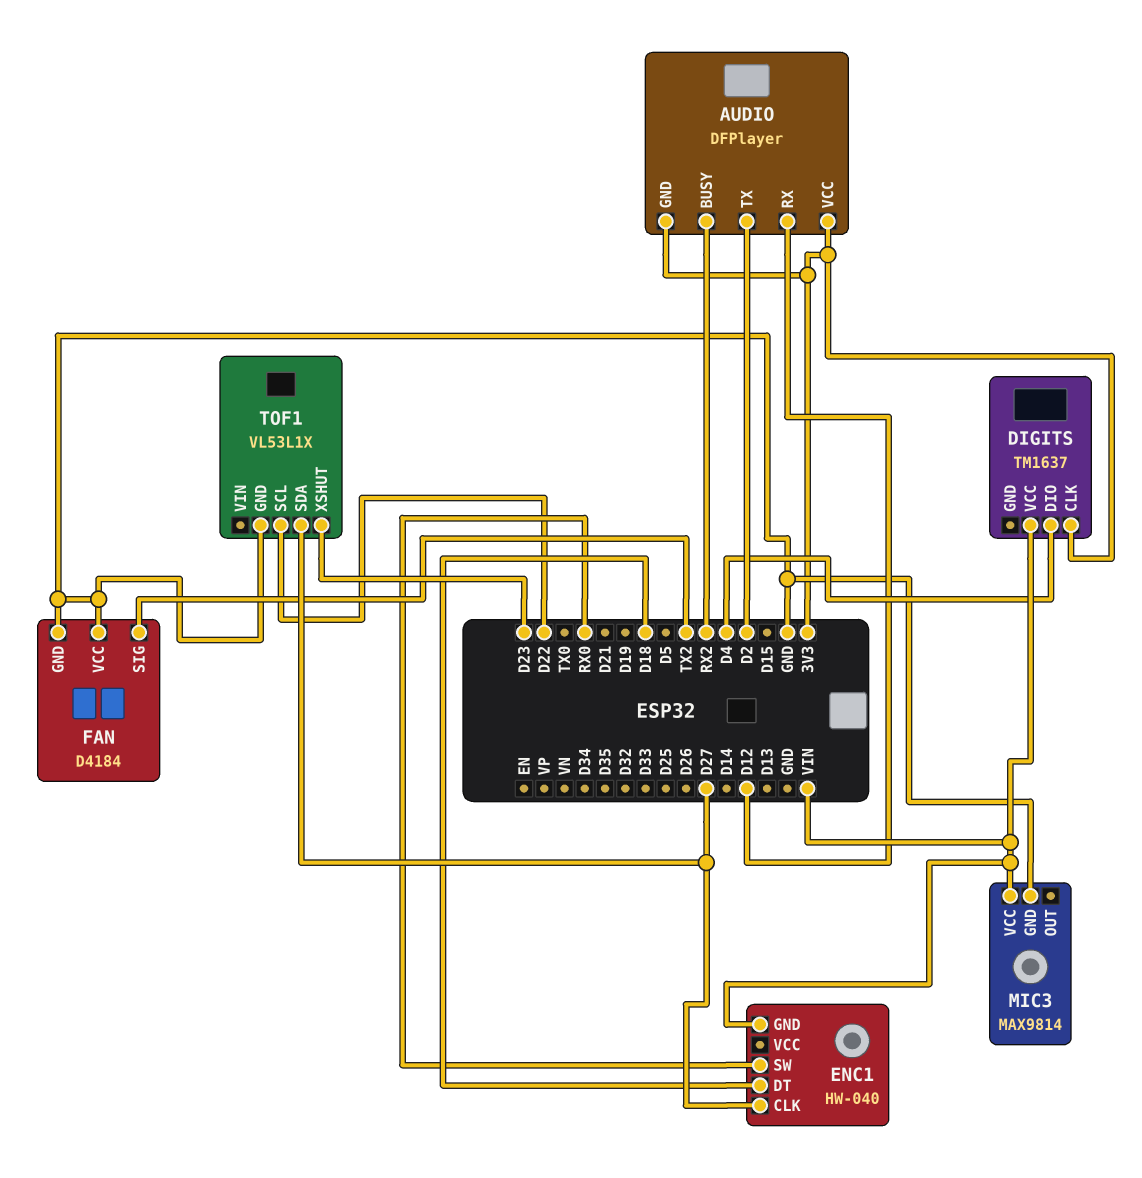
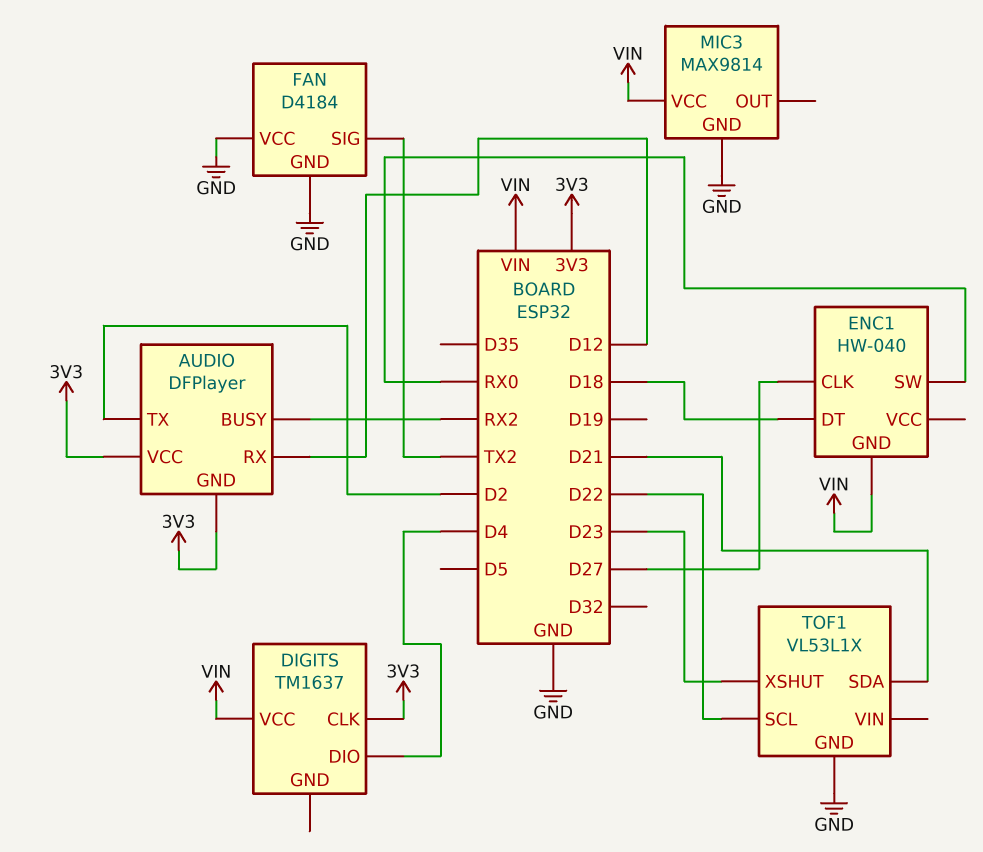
TOF1 pin SDA: D27 -> D21

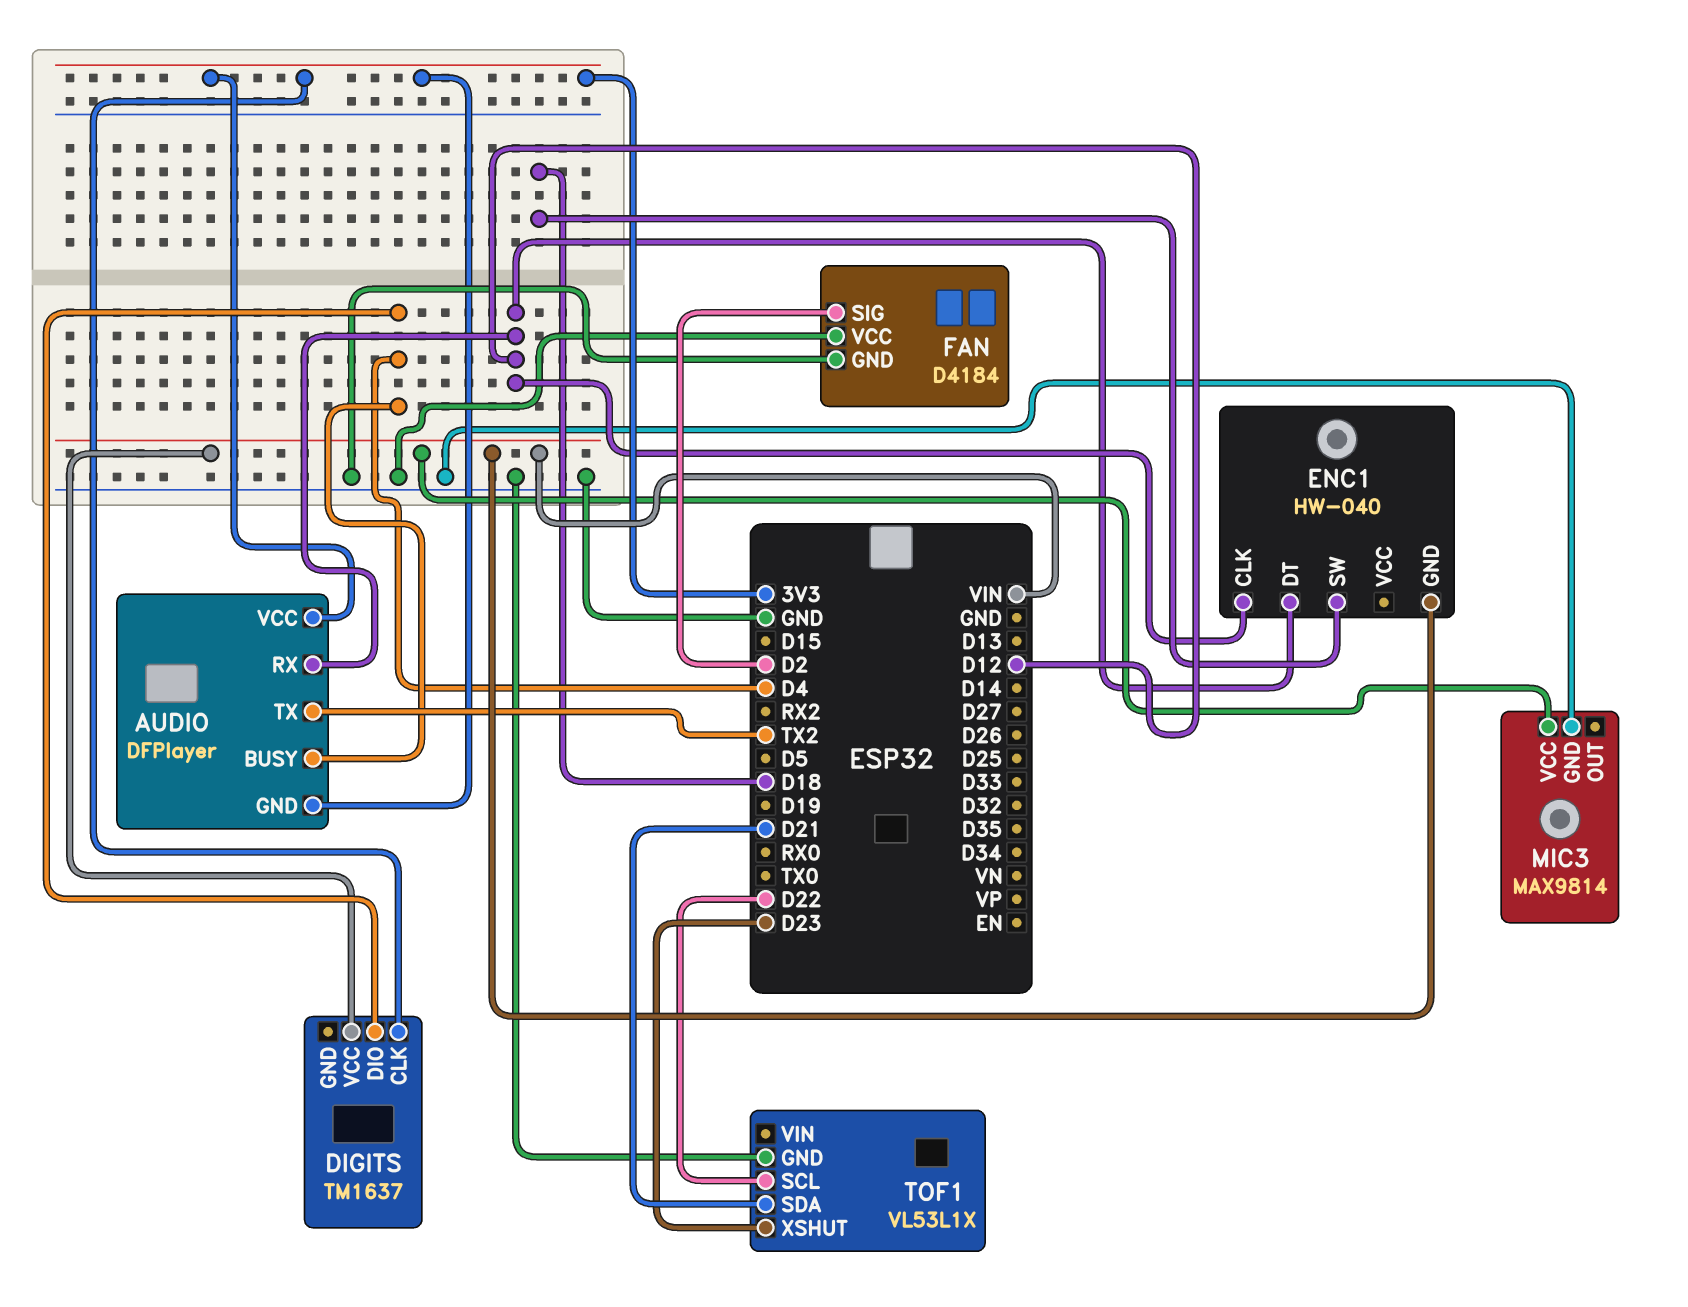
AUDIO pin BUSY: RX2 -> D4
AUDIO pin TX: D2 -> TX2
ENC1 pin CLK: D27 -> D12
ENC1 pin DT: D18 -> D12
ENC1 pin SW: RX0 -> D18
FAN pin SIG: TX2 -> D2

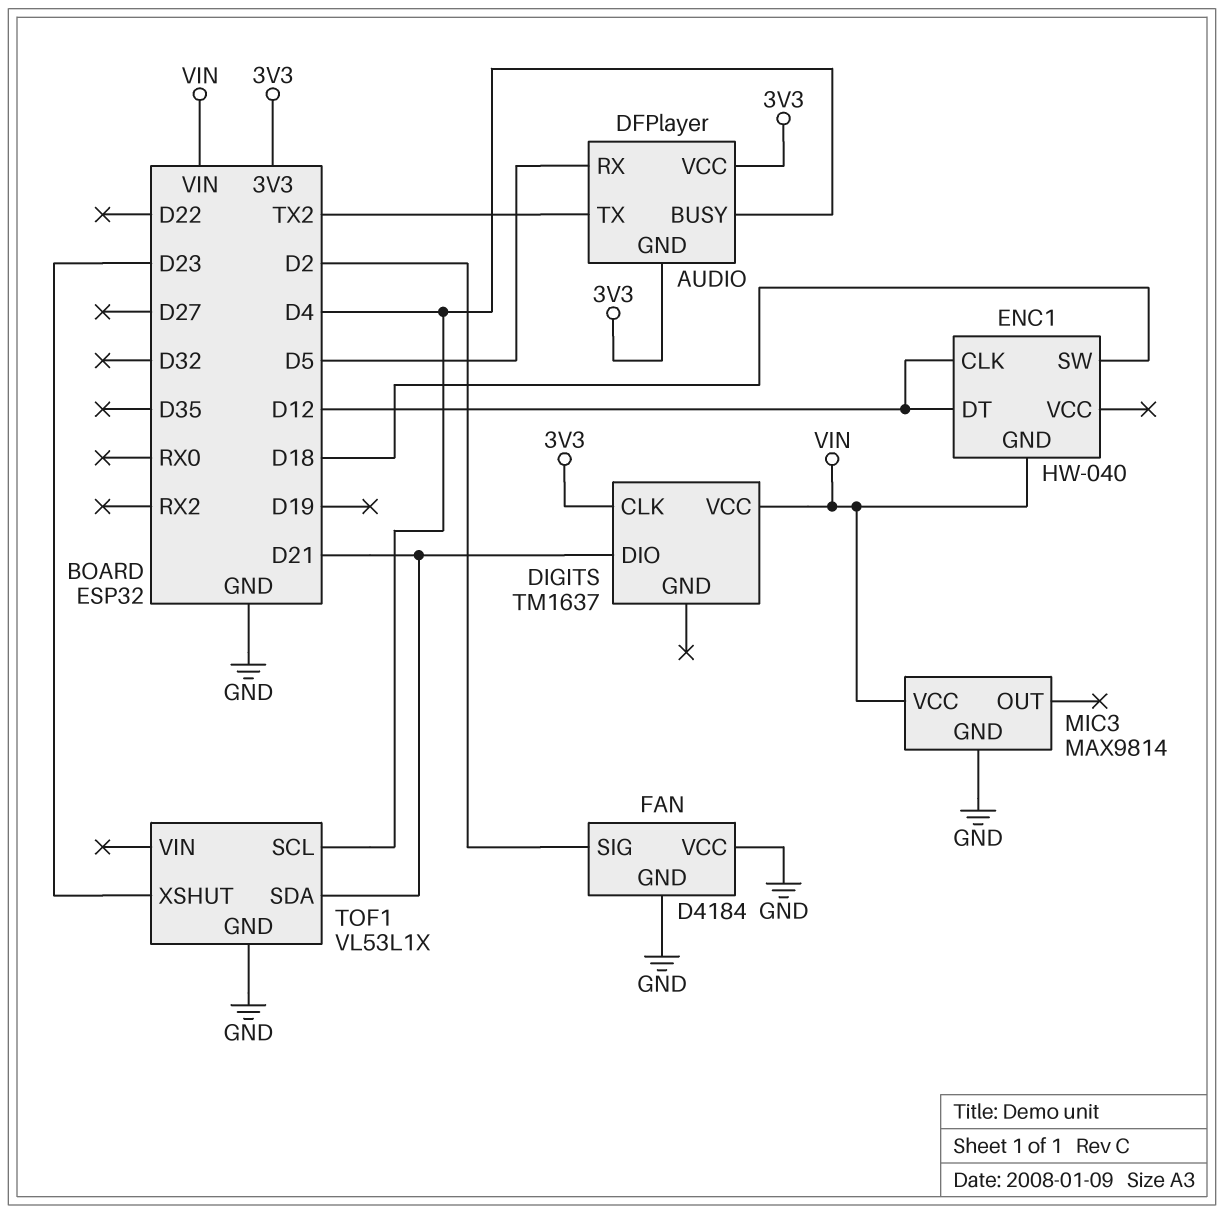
AUDIO pin RX: D12 -> D5
DIGITS pin DIO: D4 -> D21
TOF1 pin SCL: D22 -> D4

